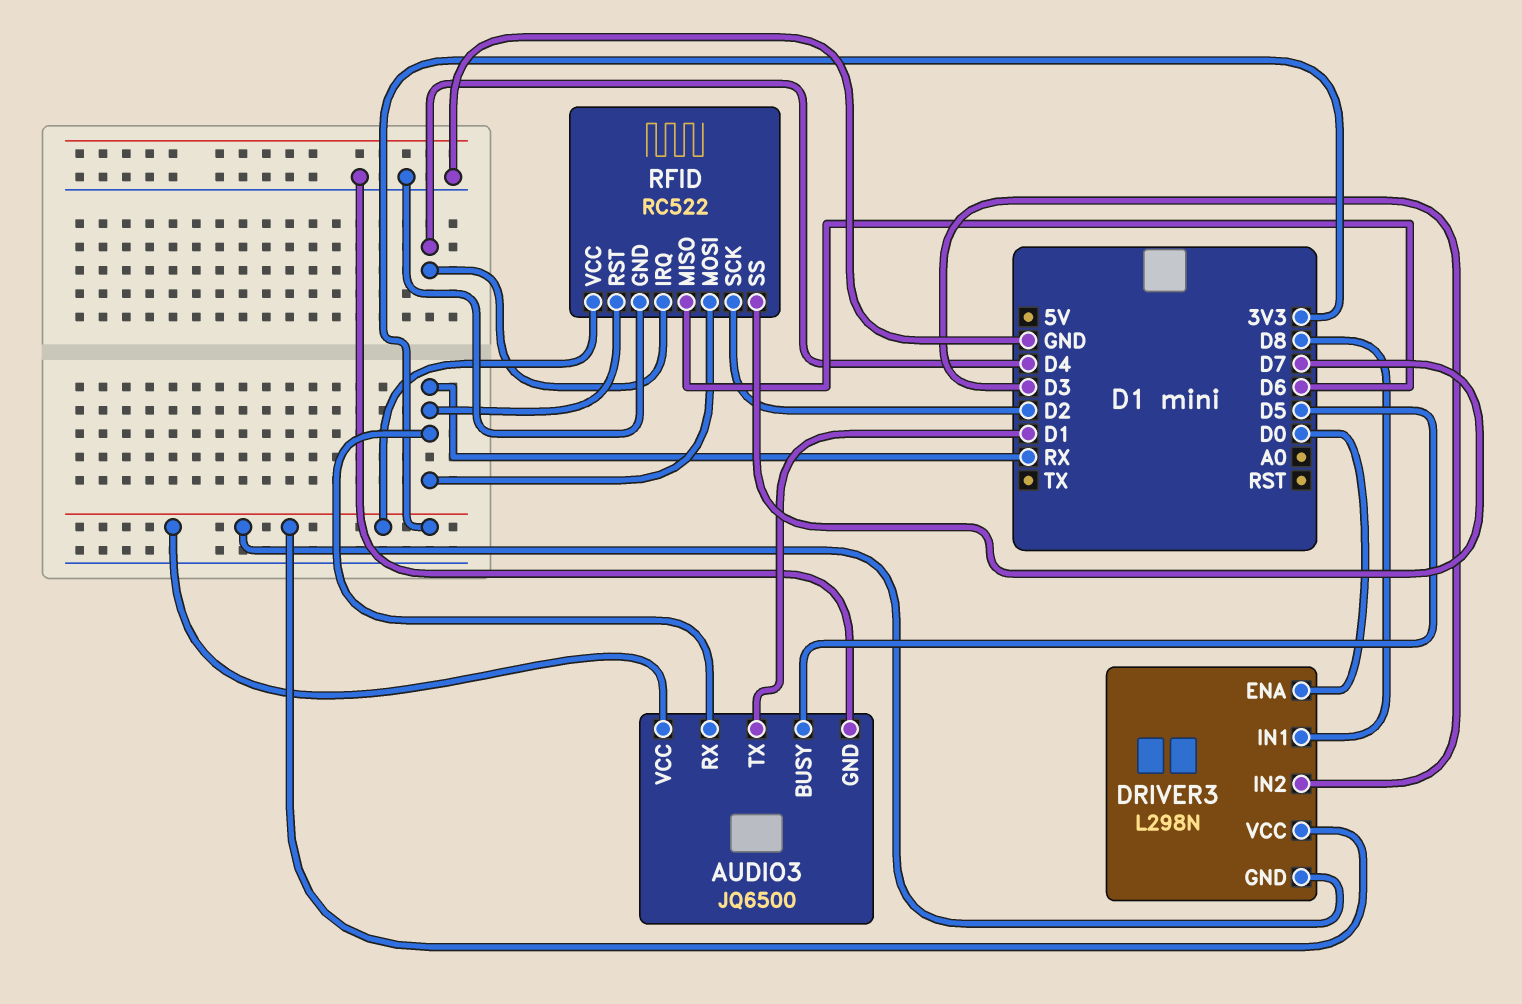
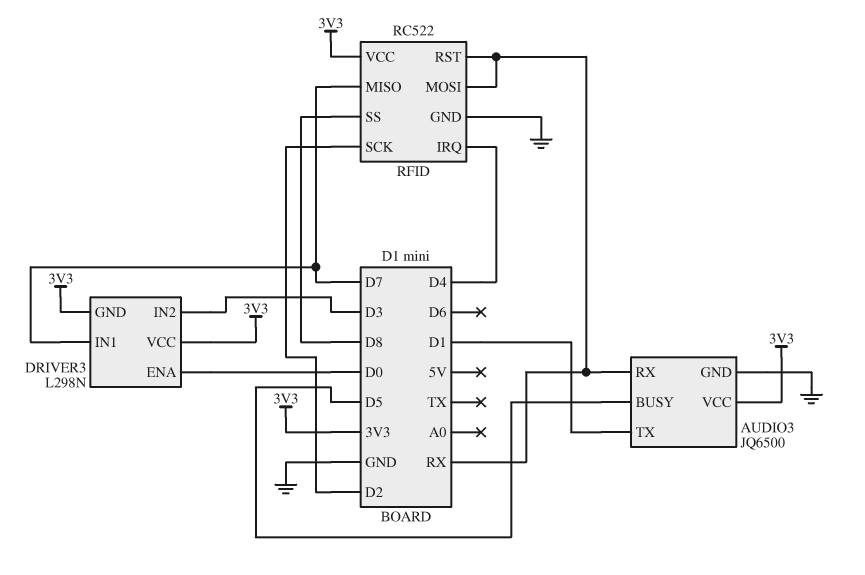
DRIVER3 pin IN1: D8 -> D7
RFID pin MISO: D6 -> D7
RFID pin SS: D7 -> D8

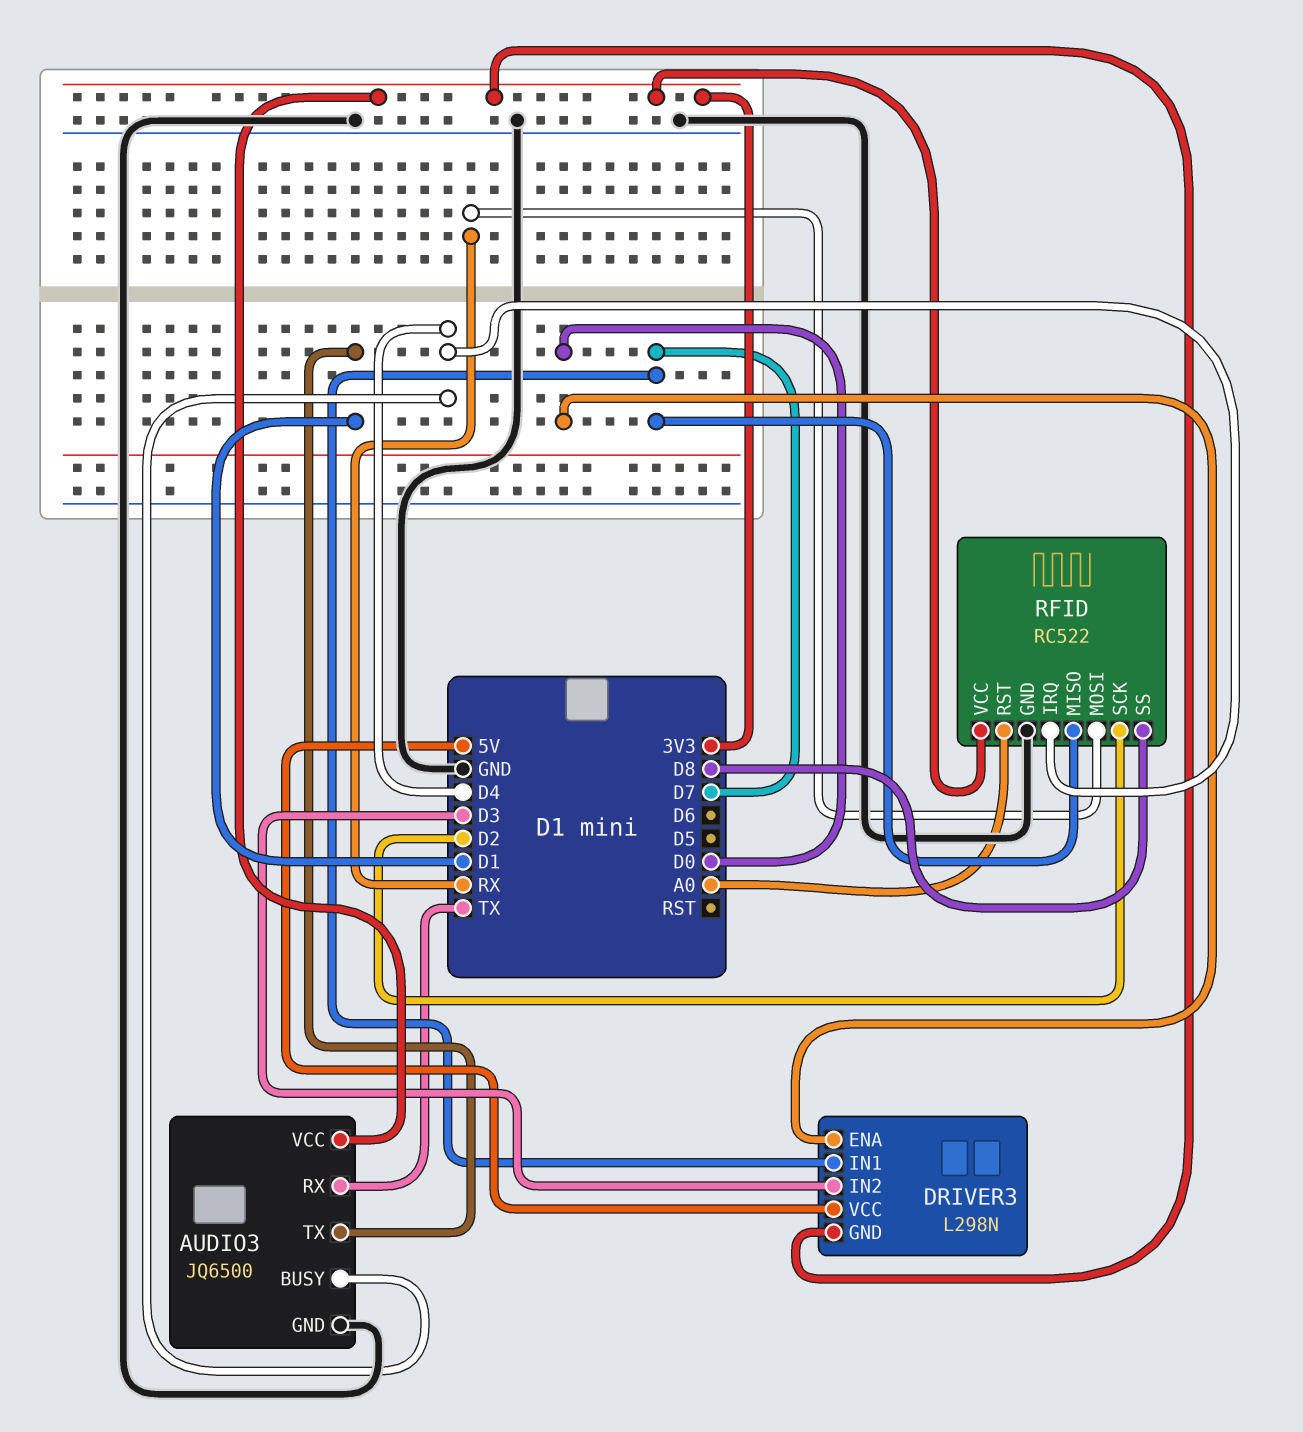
AUDIO3 pin BUSY: D5 -> D4
AUDIO3 pin RX: RX -> TX
DRIVER3 pin VCC: 3V3 -> 5V
RFID pin RST: RX -> A0

